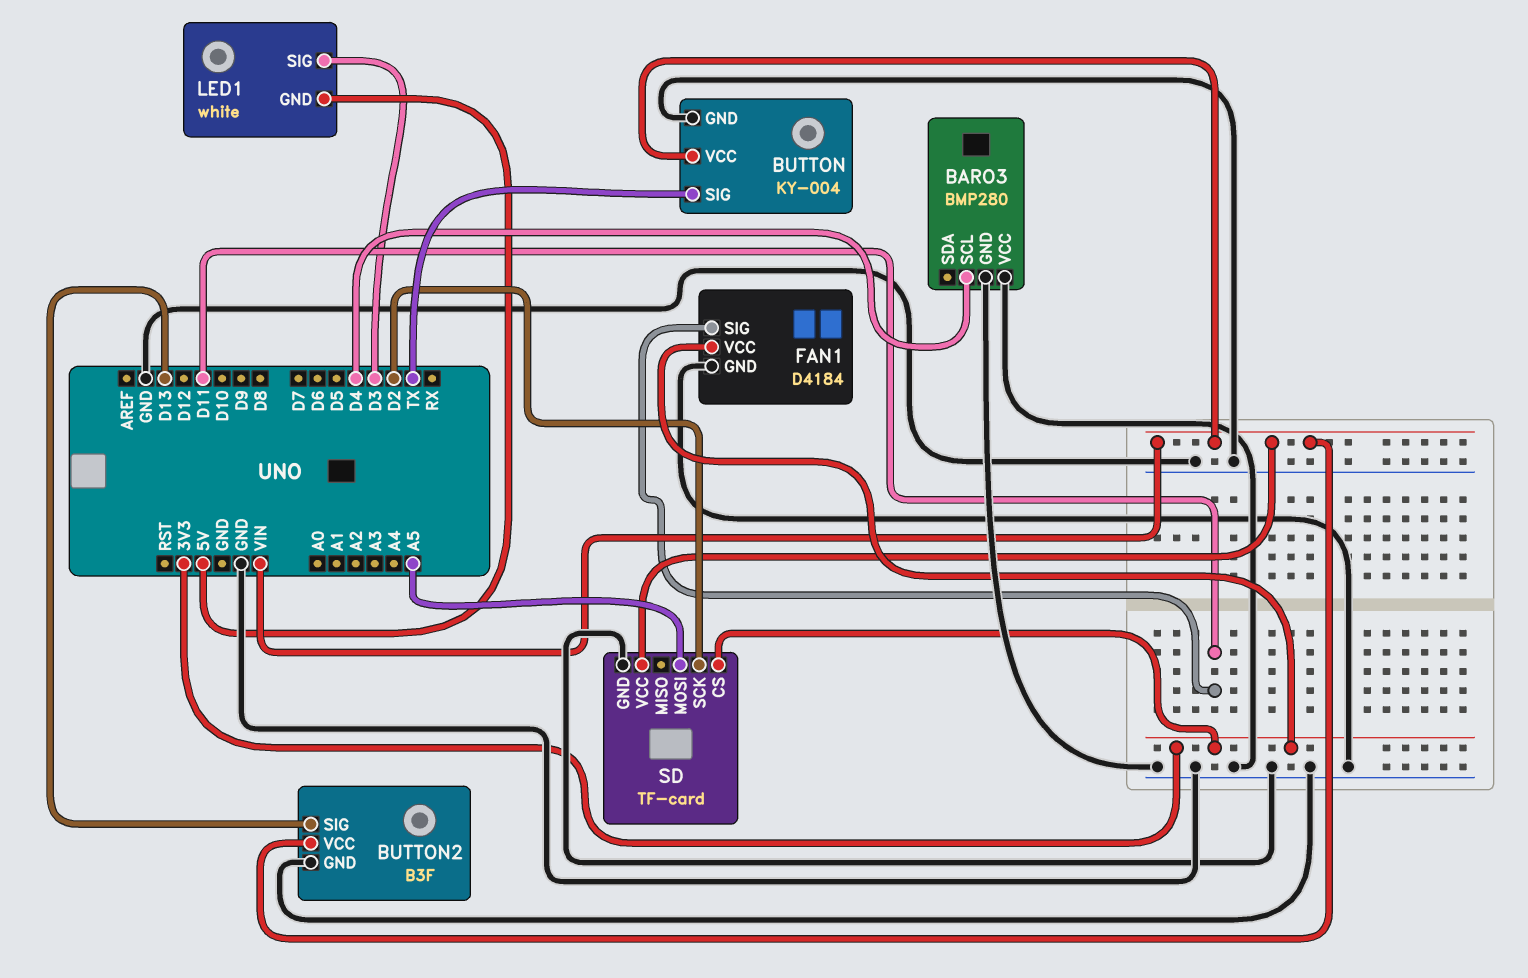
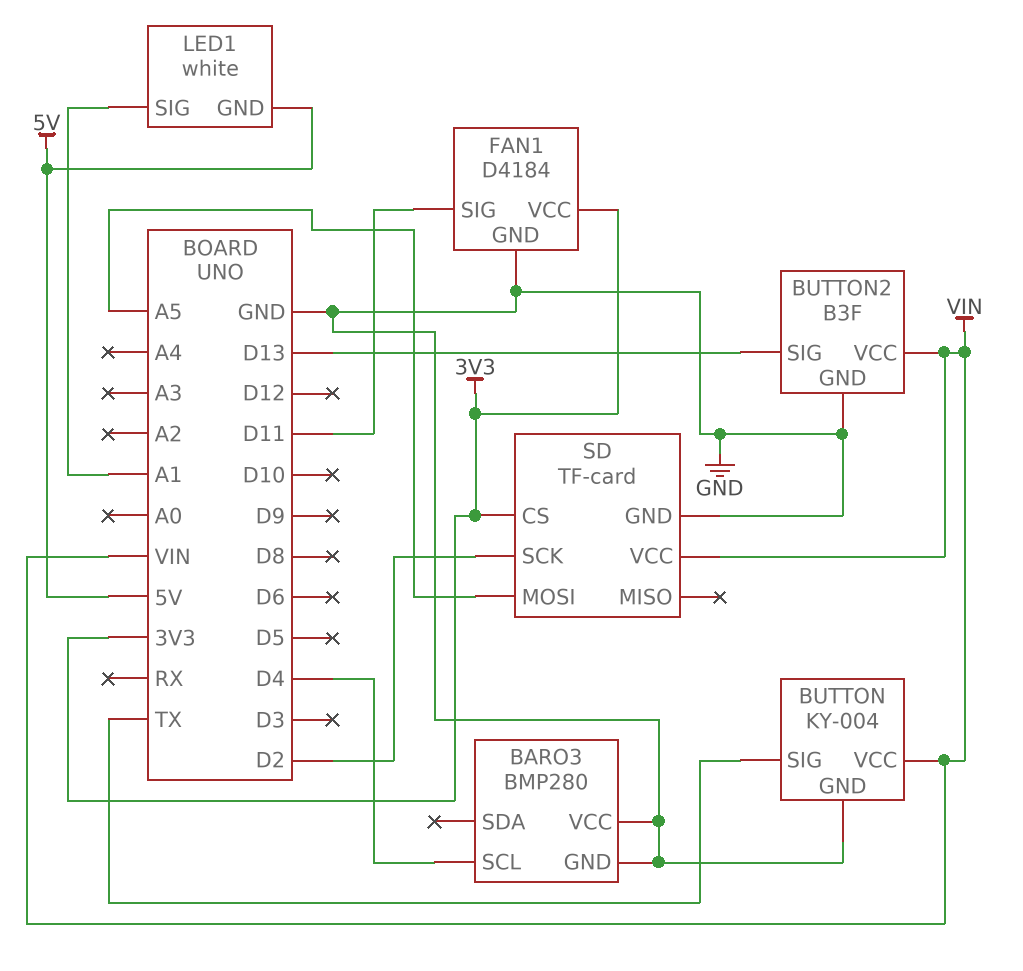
LED1 pin SIG: D3 -> A1

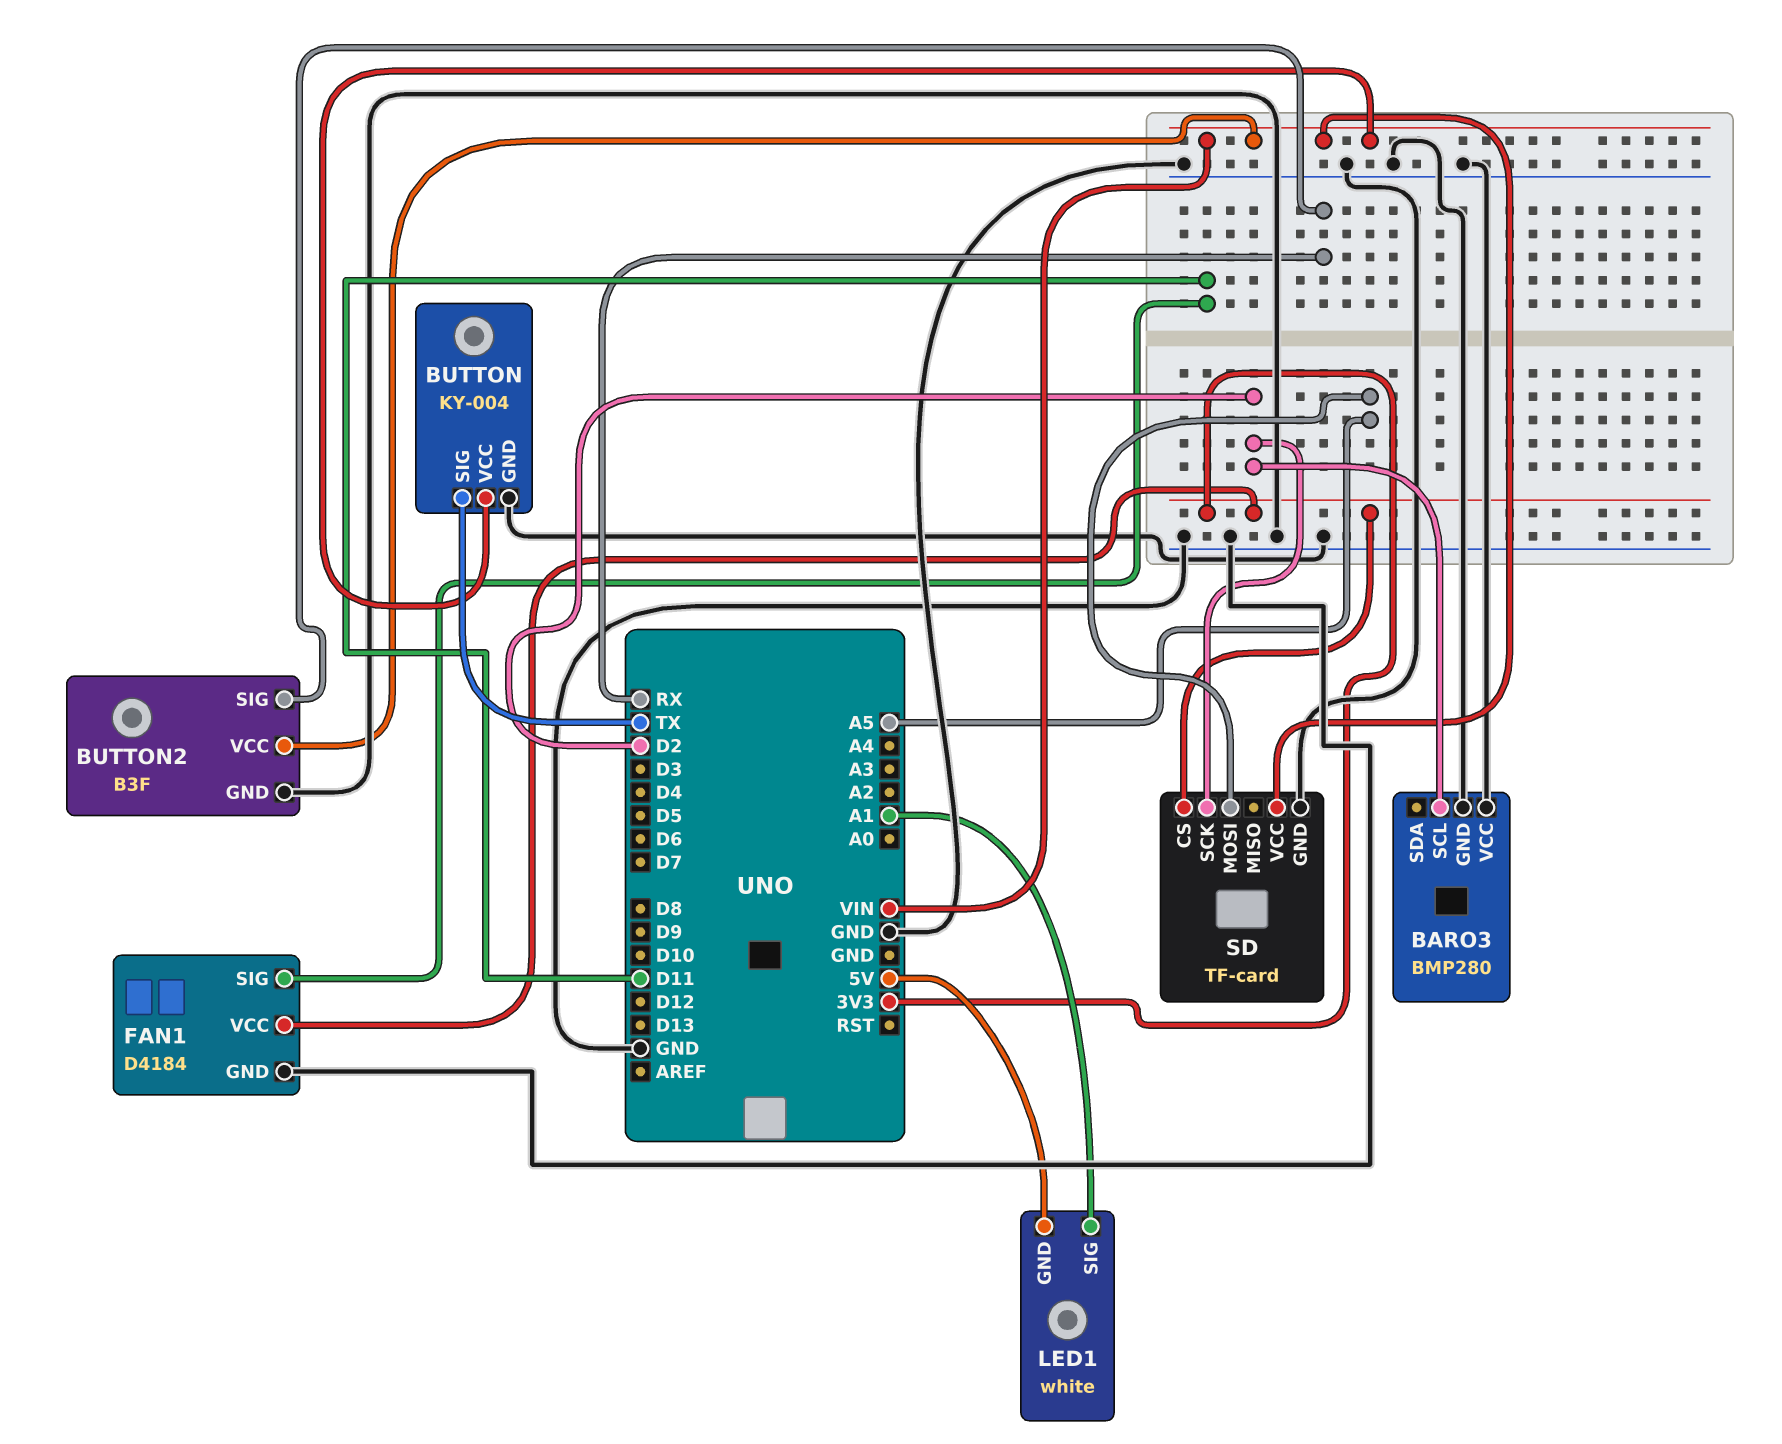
BARO3 pin SCL: D4 -> D2
BUTTON2 pin SIG: D13 -> RX

